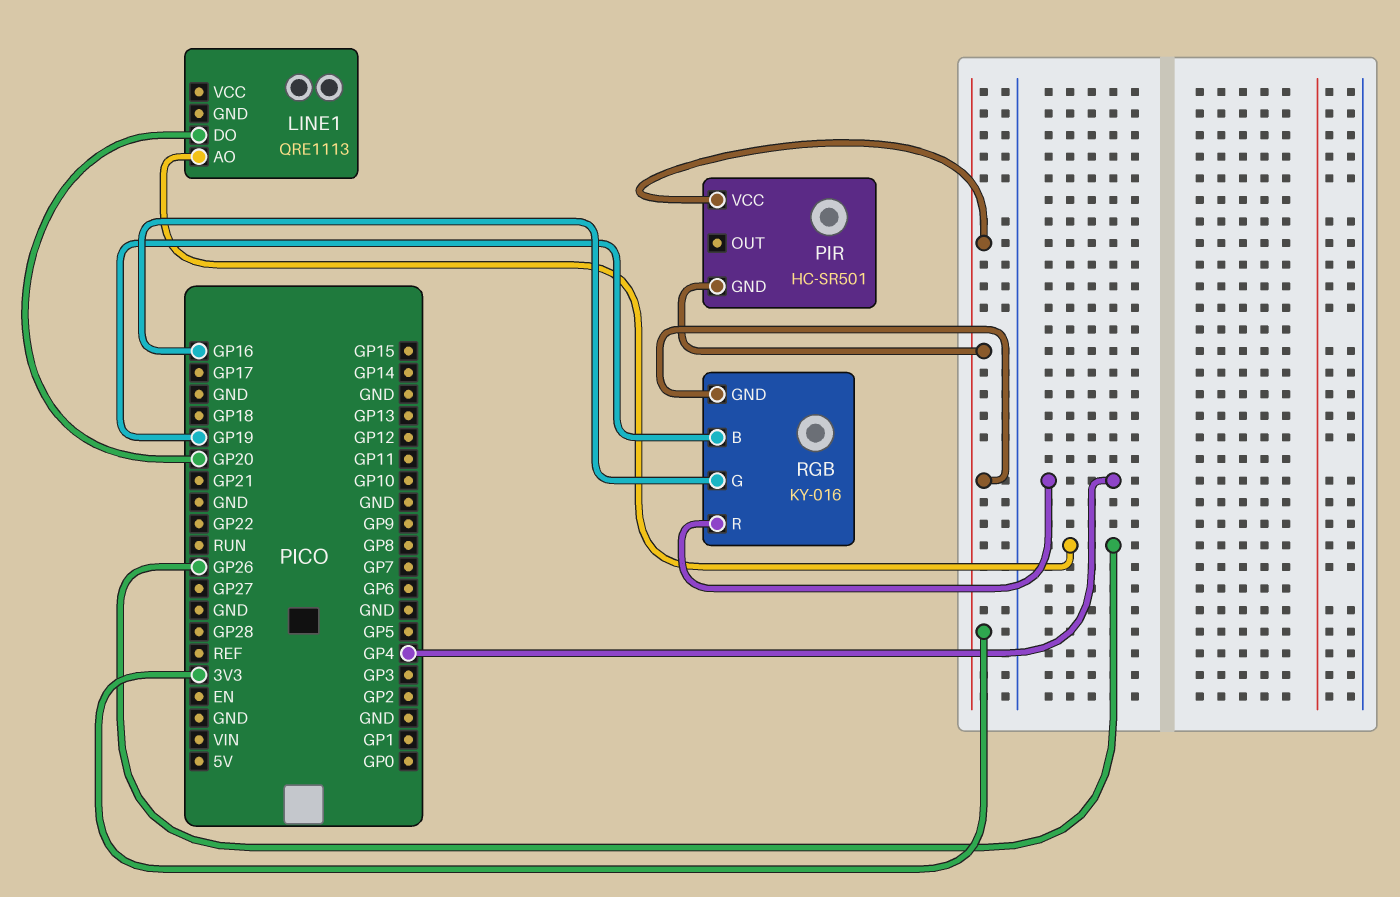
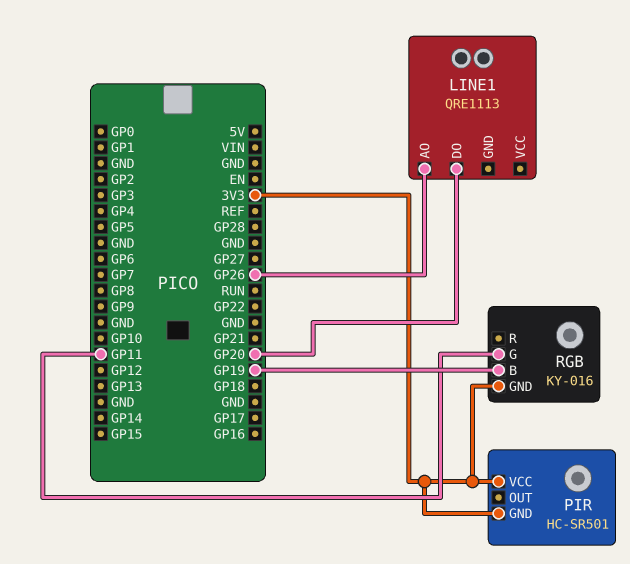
RGB pin G: GP16 -> GP11
RGB pin R: GP4 -> none

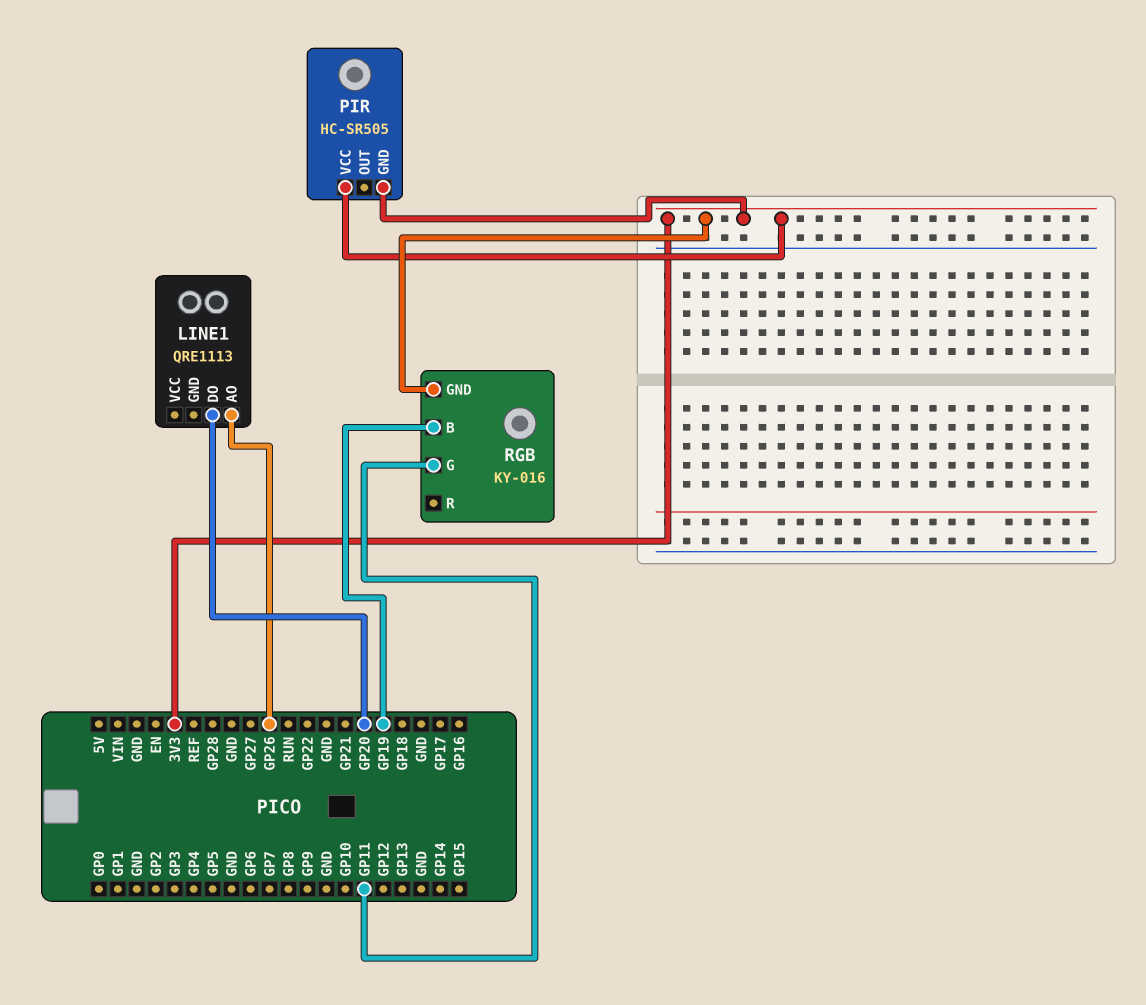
PIR: HC-SR501 -> HC-SR505

